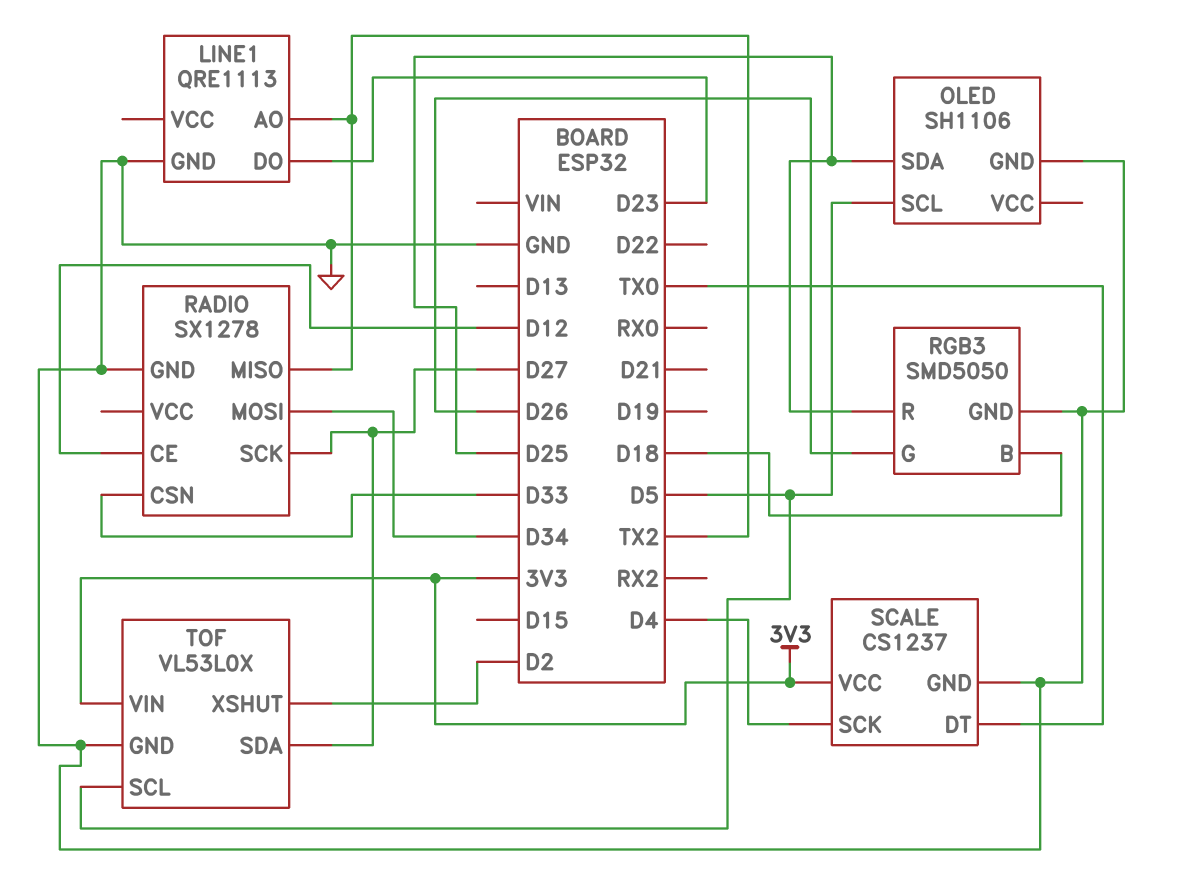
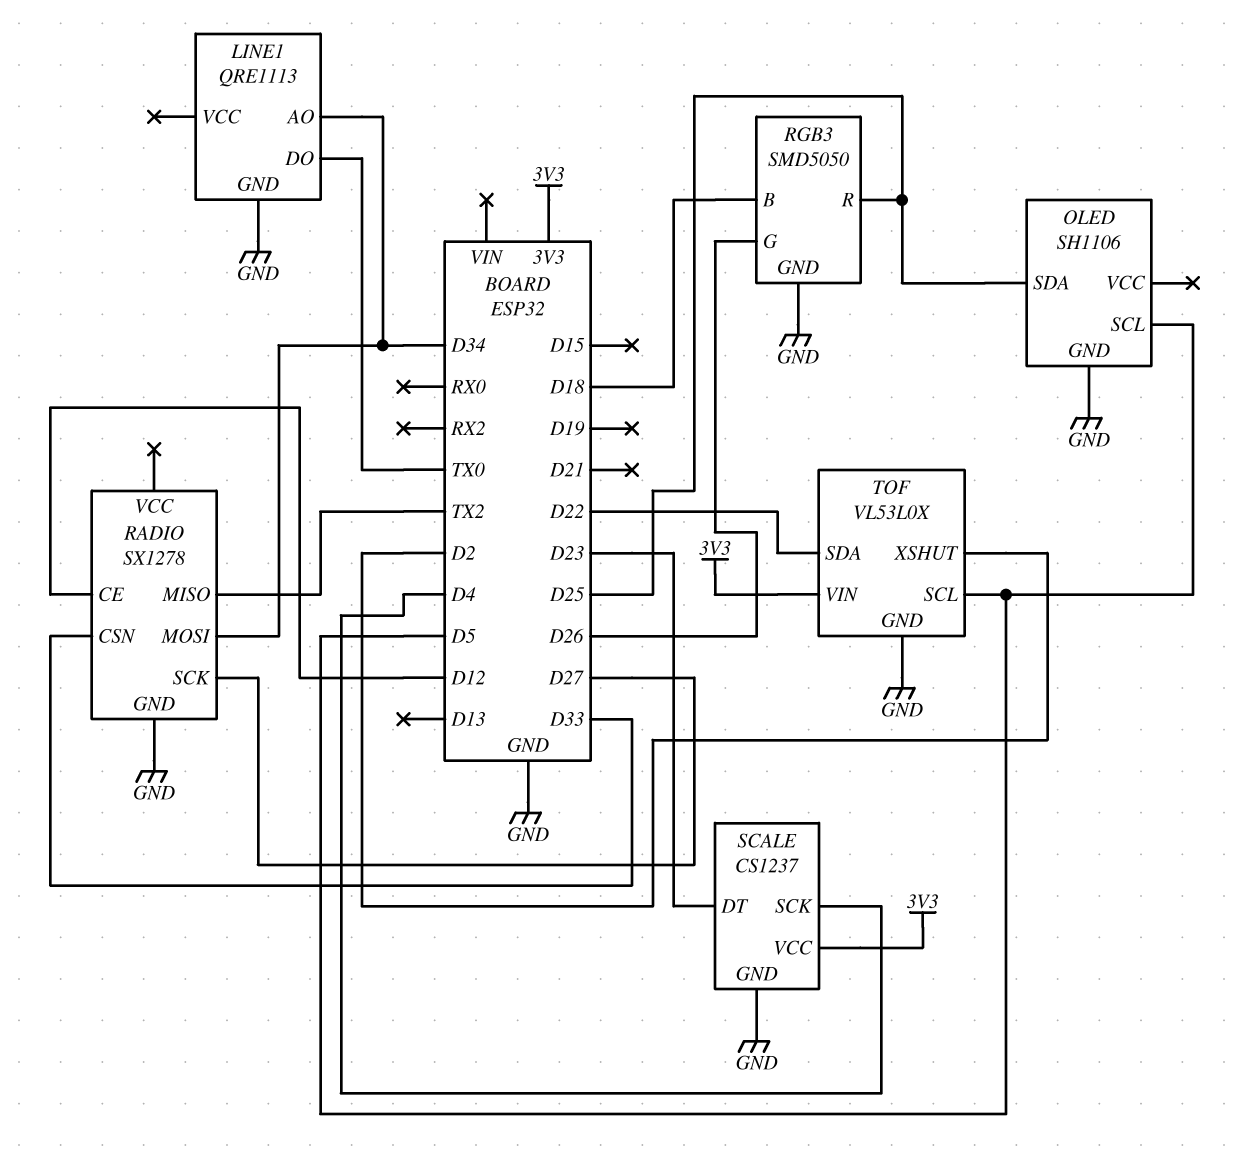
LINE1 pin AO: TX2 -> D34
LINE1 pin DO: D23 -> TX0
SCALE pin DT: TX0 -> D23
TOF pin SDA: D27 -> D22

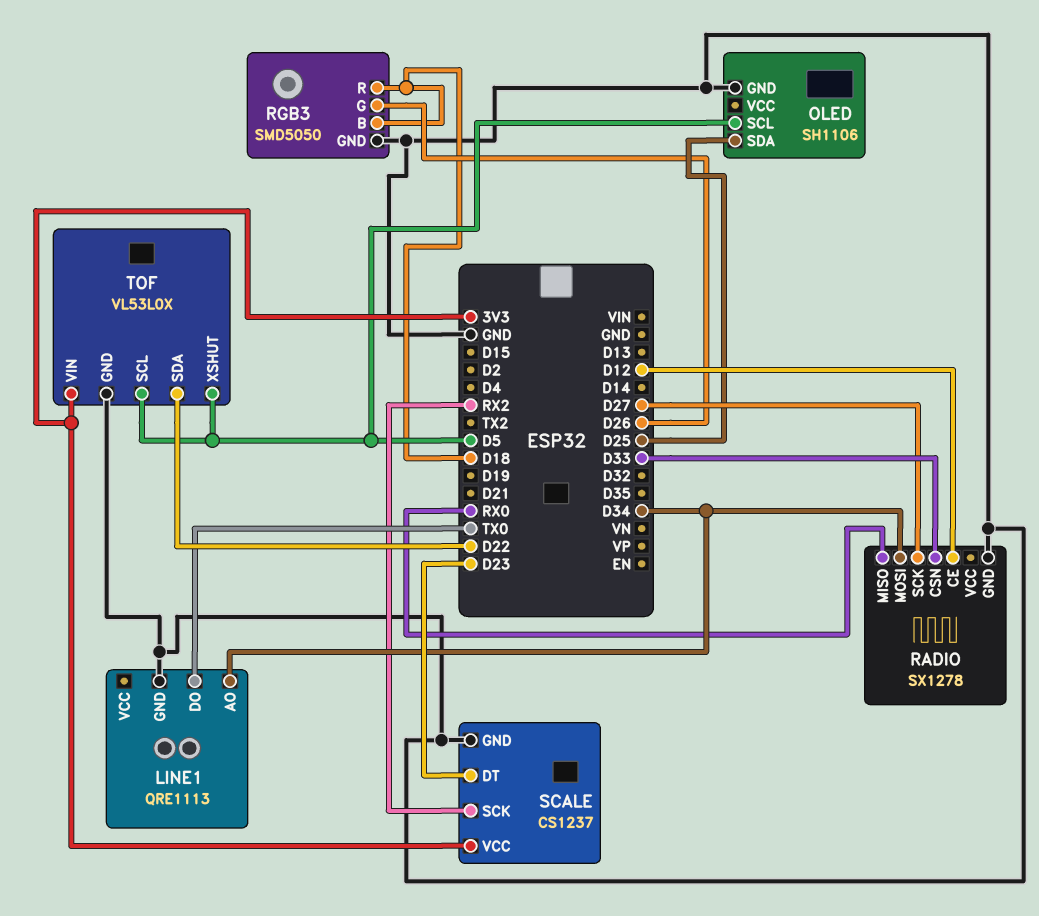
RADIO pin MISO: TX2 -> RX0
RGB3 pin R: D25 -> D18
SCALE pin SCK: D4 -> RX2
TOF pin XSHUT: D2 -> D5

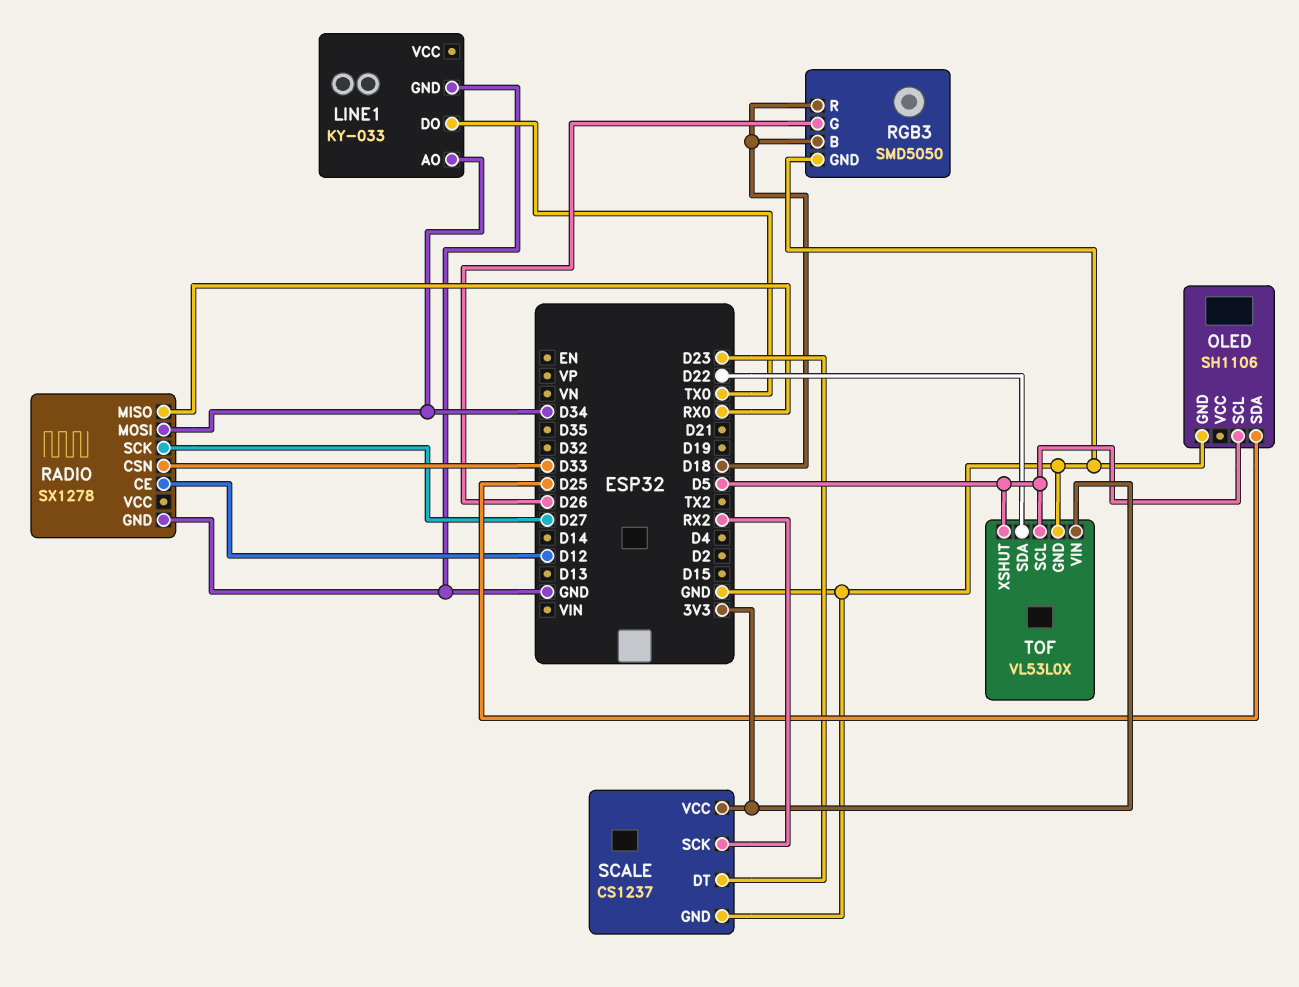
LINE1: QRE1113 -> KY-033

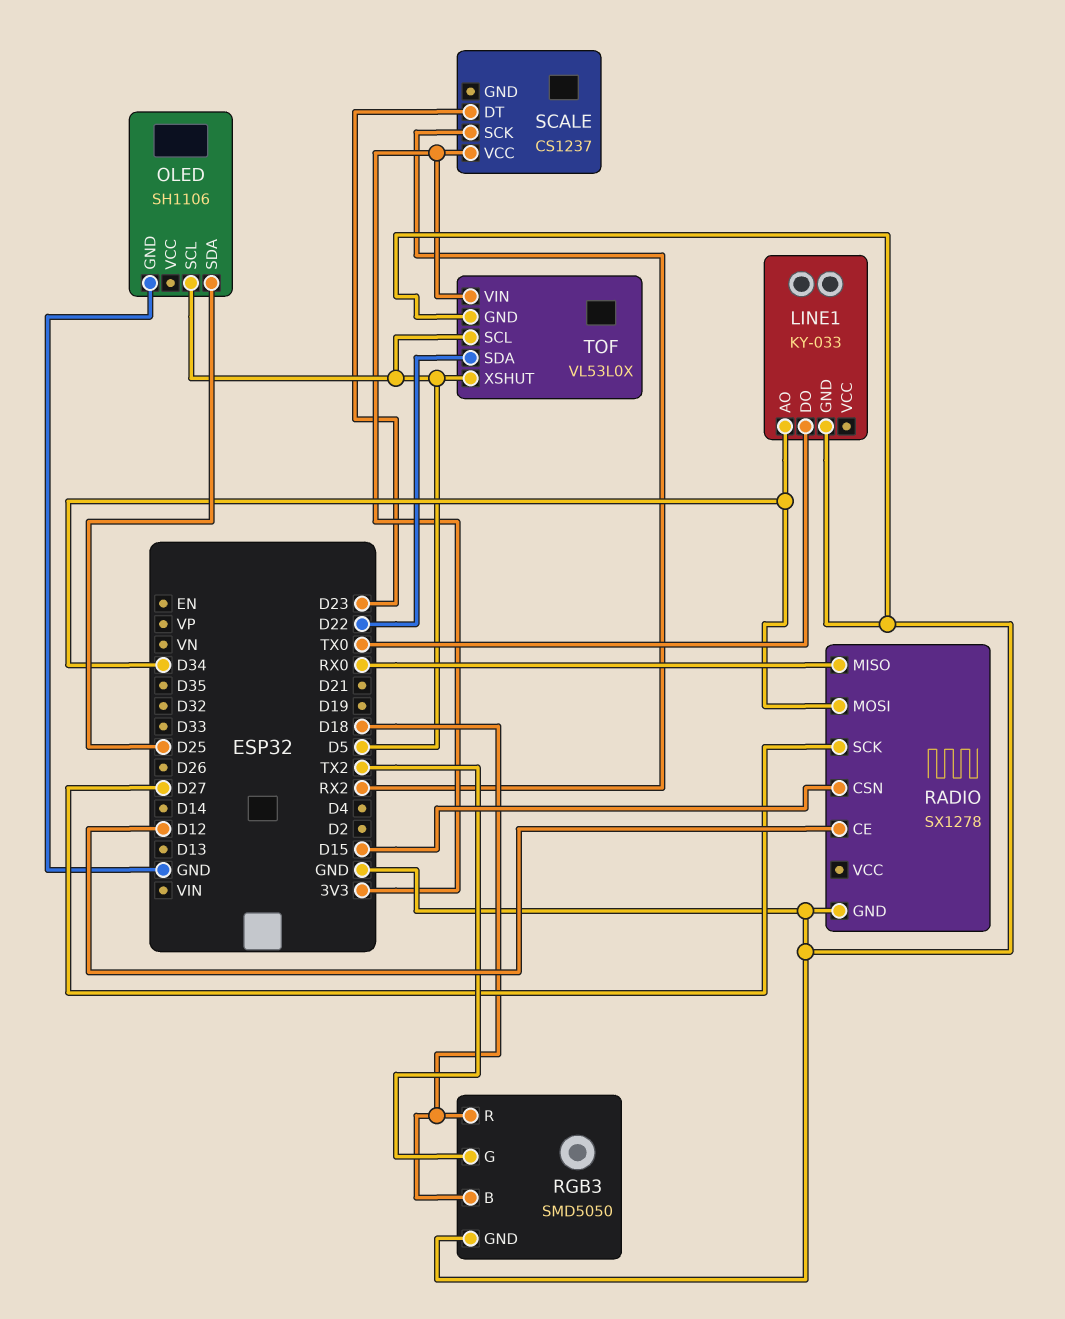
RADIO pin CSN: D33 -> D15
RGB3 pin G: D26 -> TX2
SCALE pin GND: GND -> none

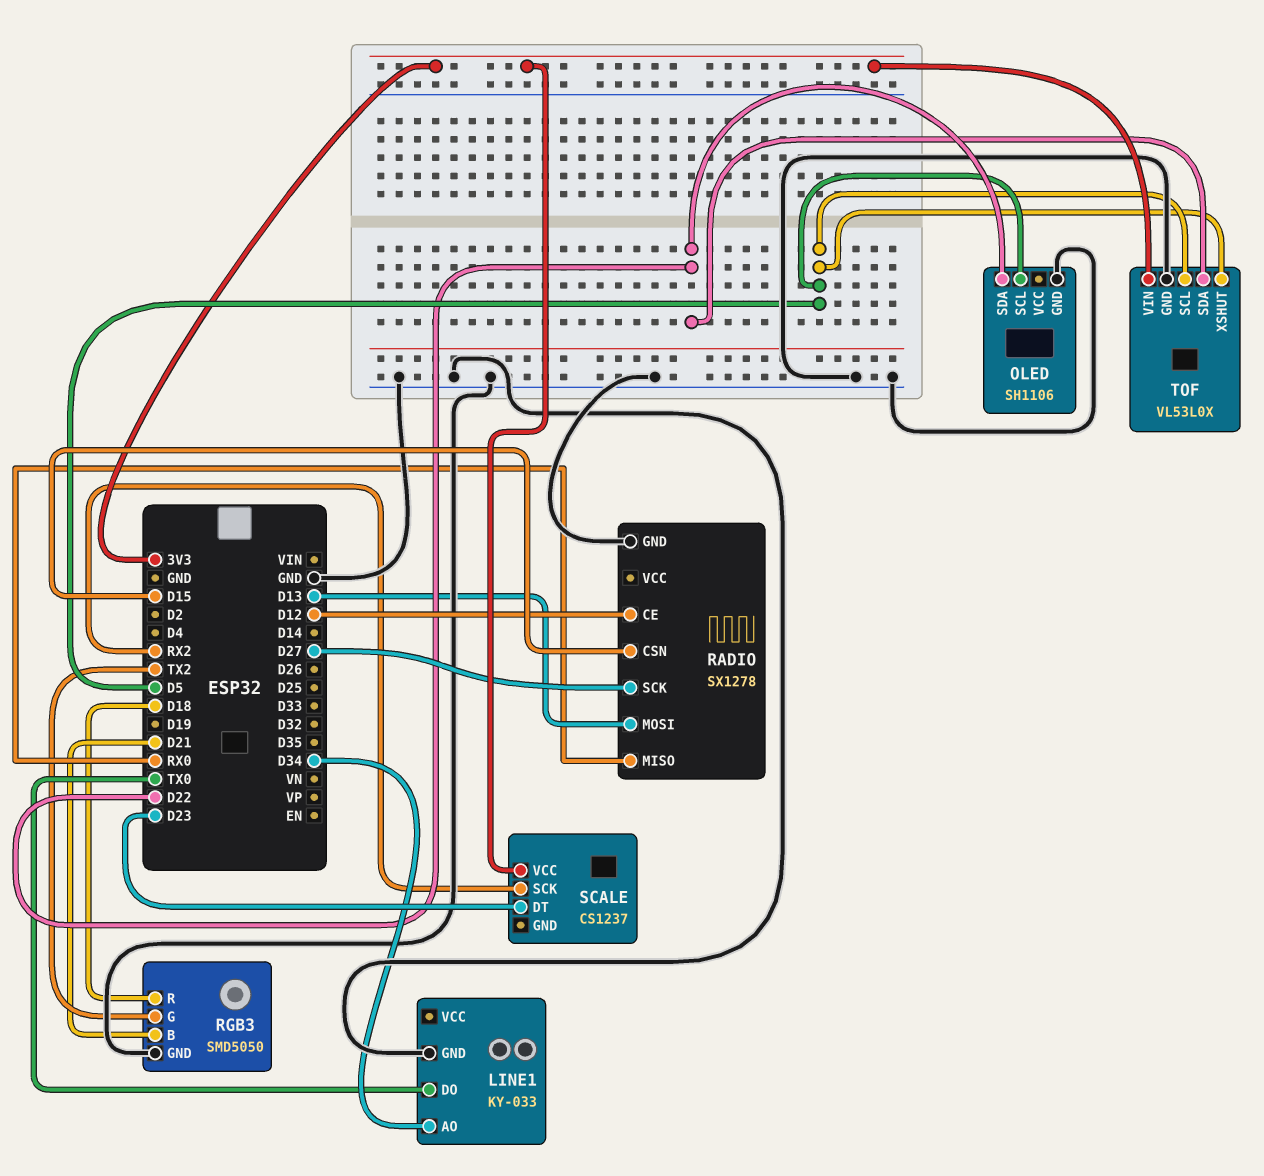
OLED pin SDA: D25 -> D22
RADIO pin MOSI: D34 -> D13
RGB3 pin B: D18 -> D21

